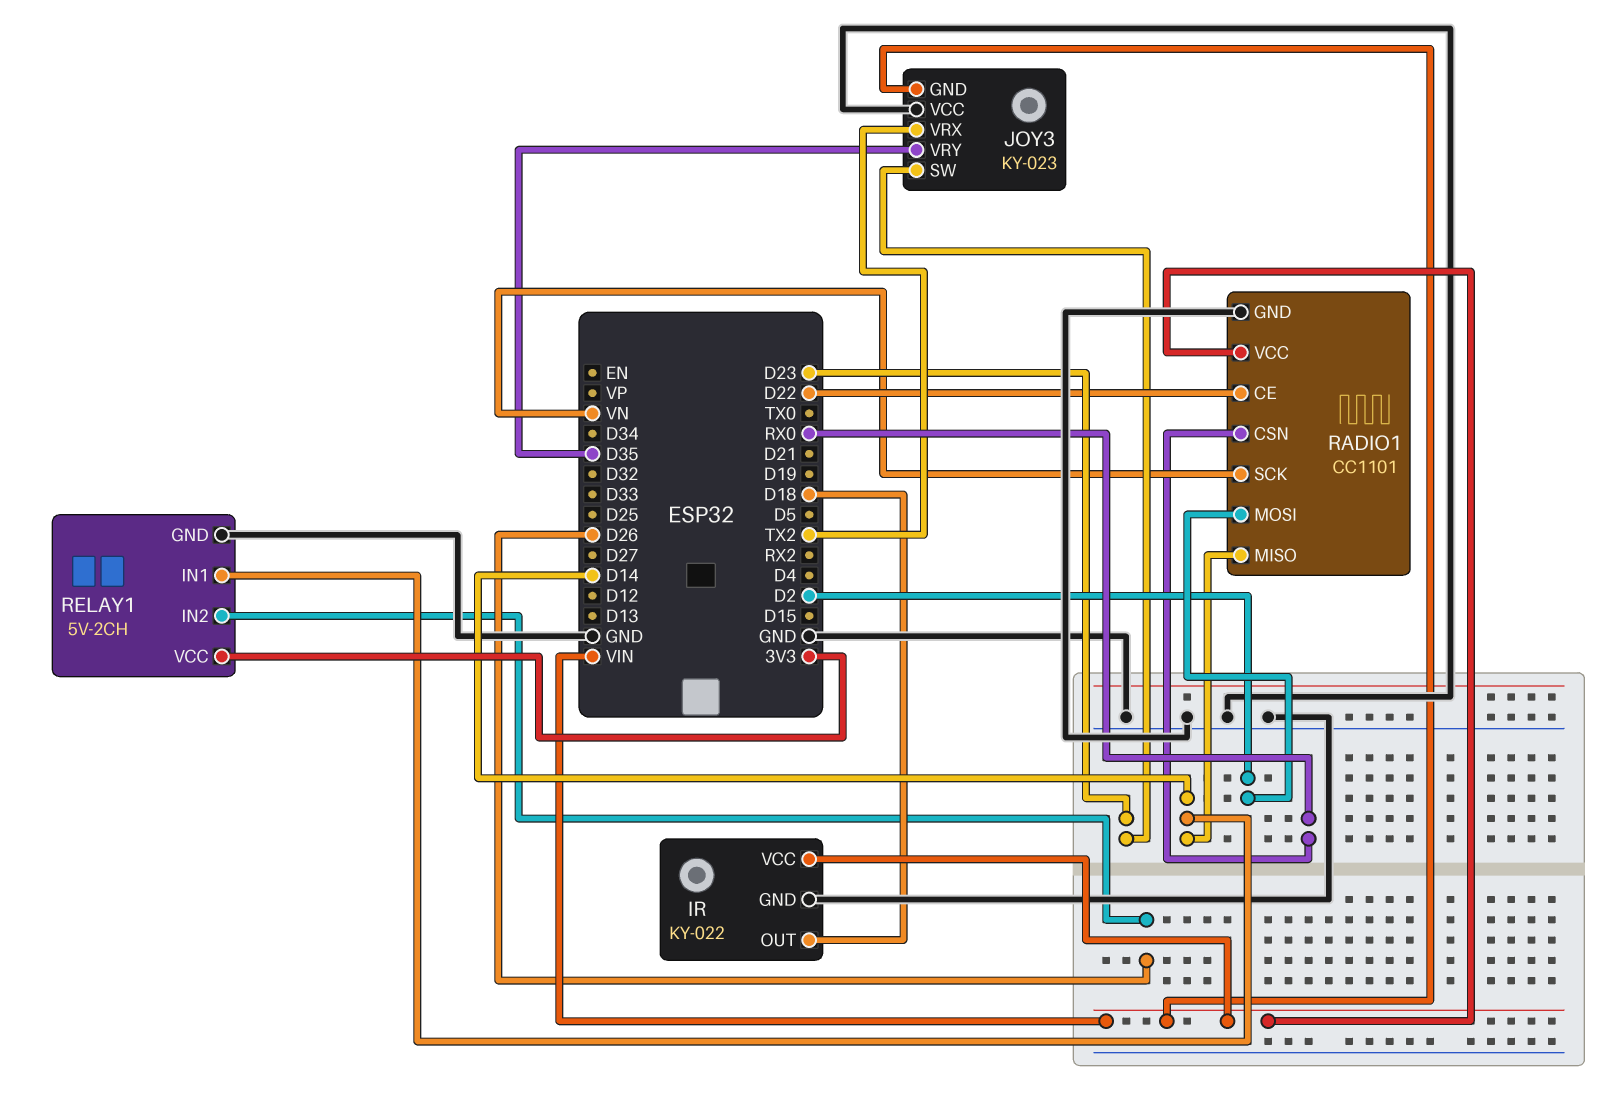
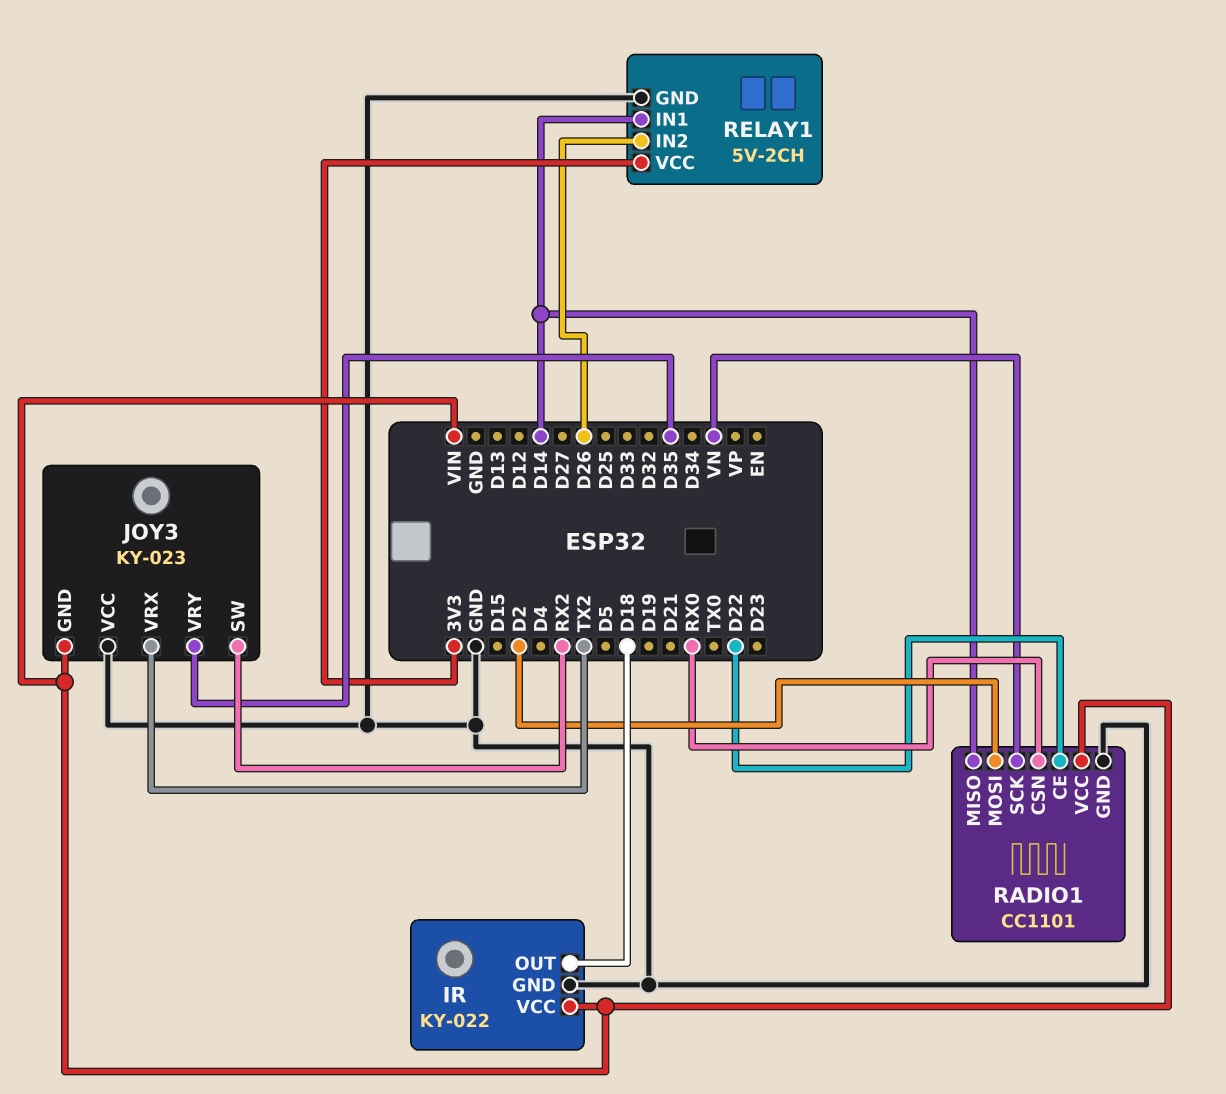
JOY3 pin SW: D23 -> RX2

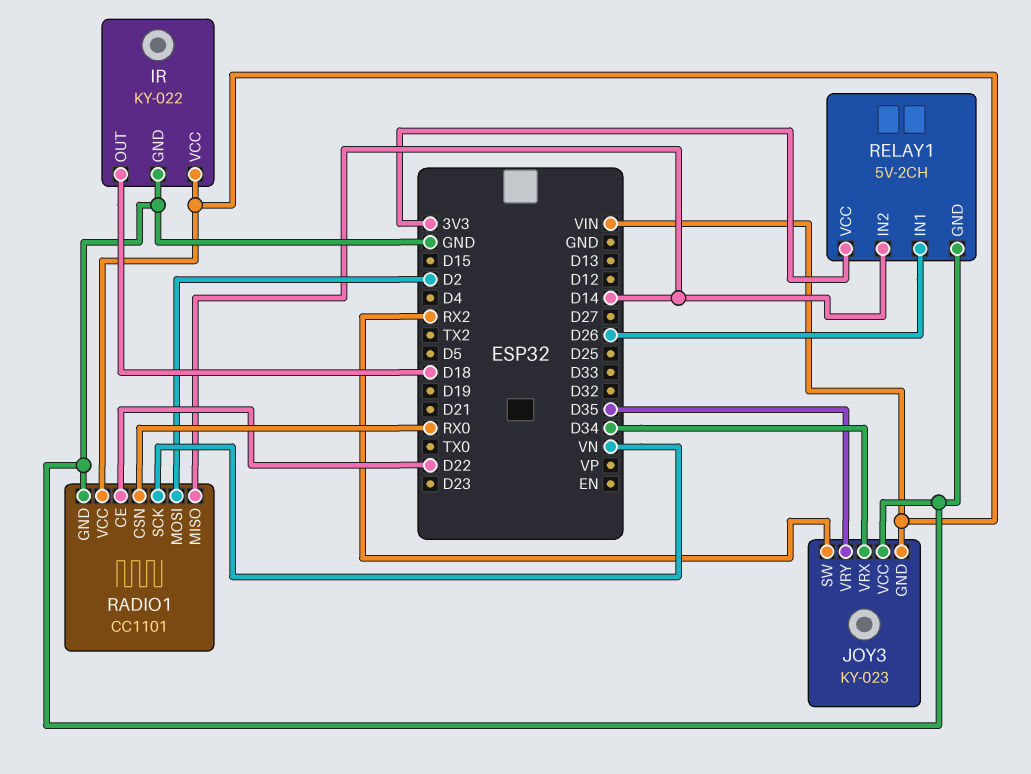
JOY3 pin VRX: TX2 -> D34
RELAY1 pin IN1: D14 -> D26
RELAY1 pin IN2: D26 -> D14

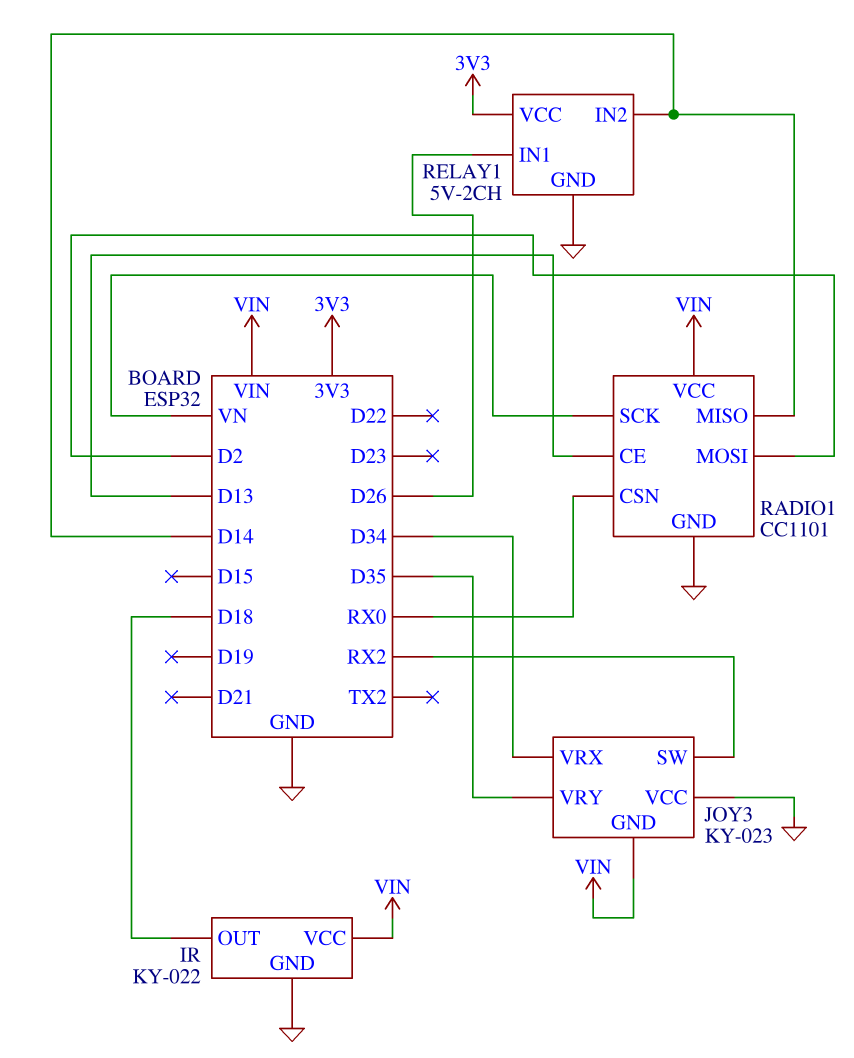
RADIO1 pin CE: D22 -> D13

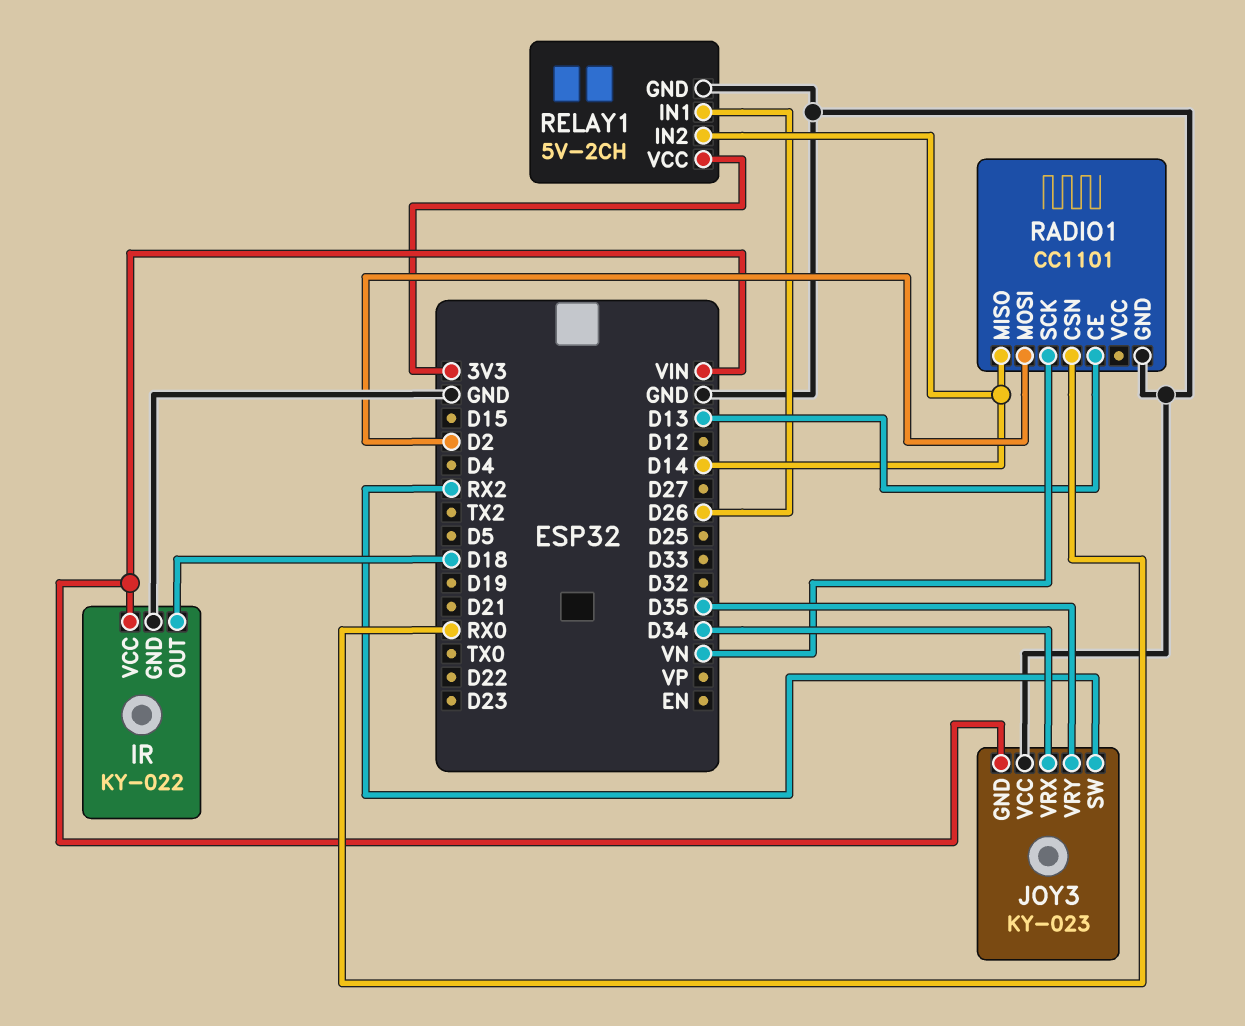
RADIO1 pin VCC: VIN -> none

